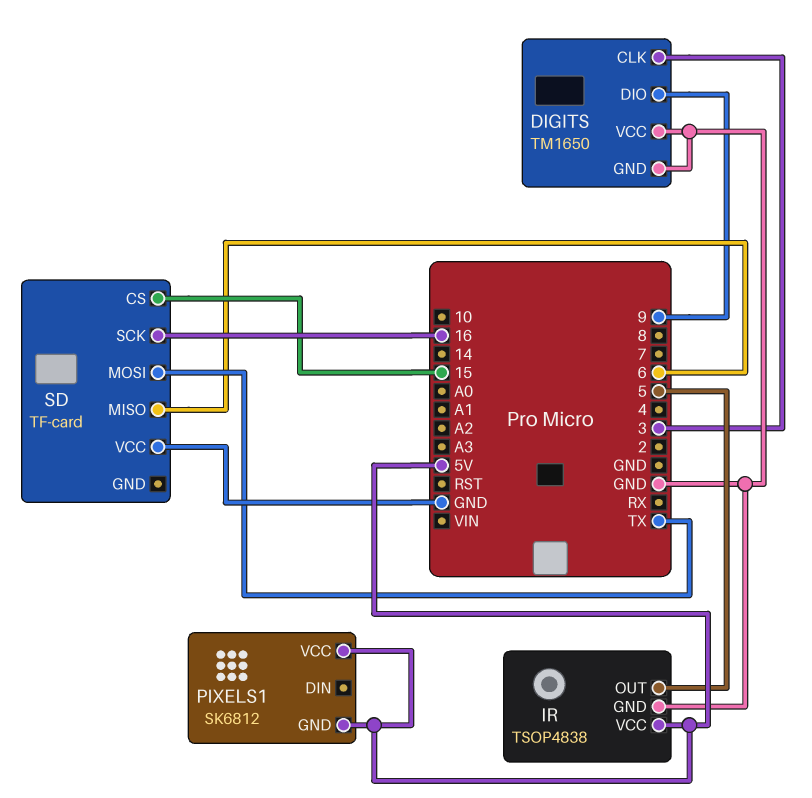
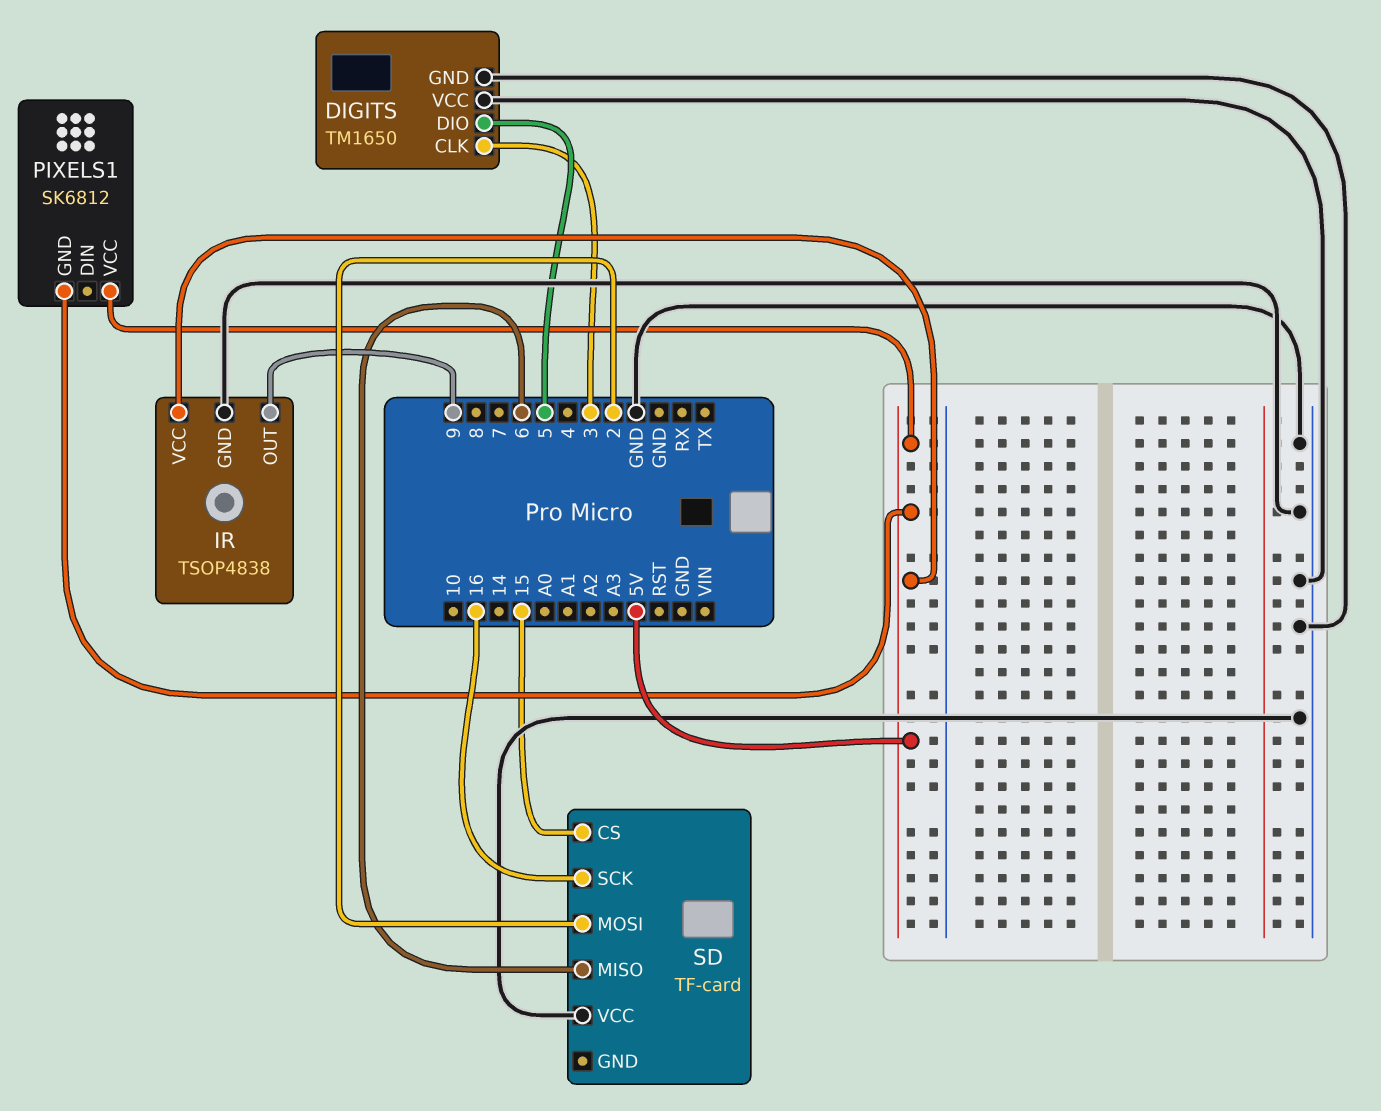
DIGITS pin DIO: 9 -> 5
IR pin OUT: 5 -> 9
SD pin MOSI: TX -> 2

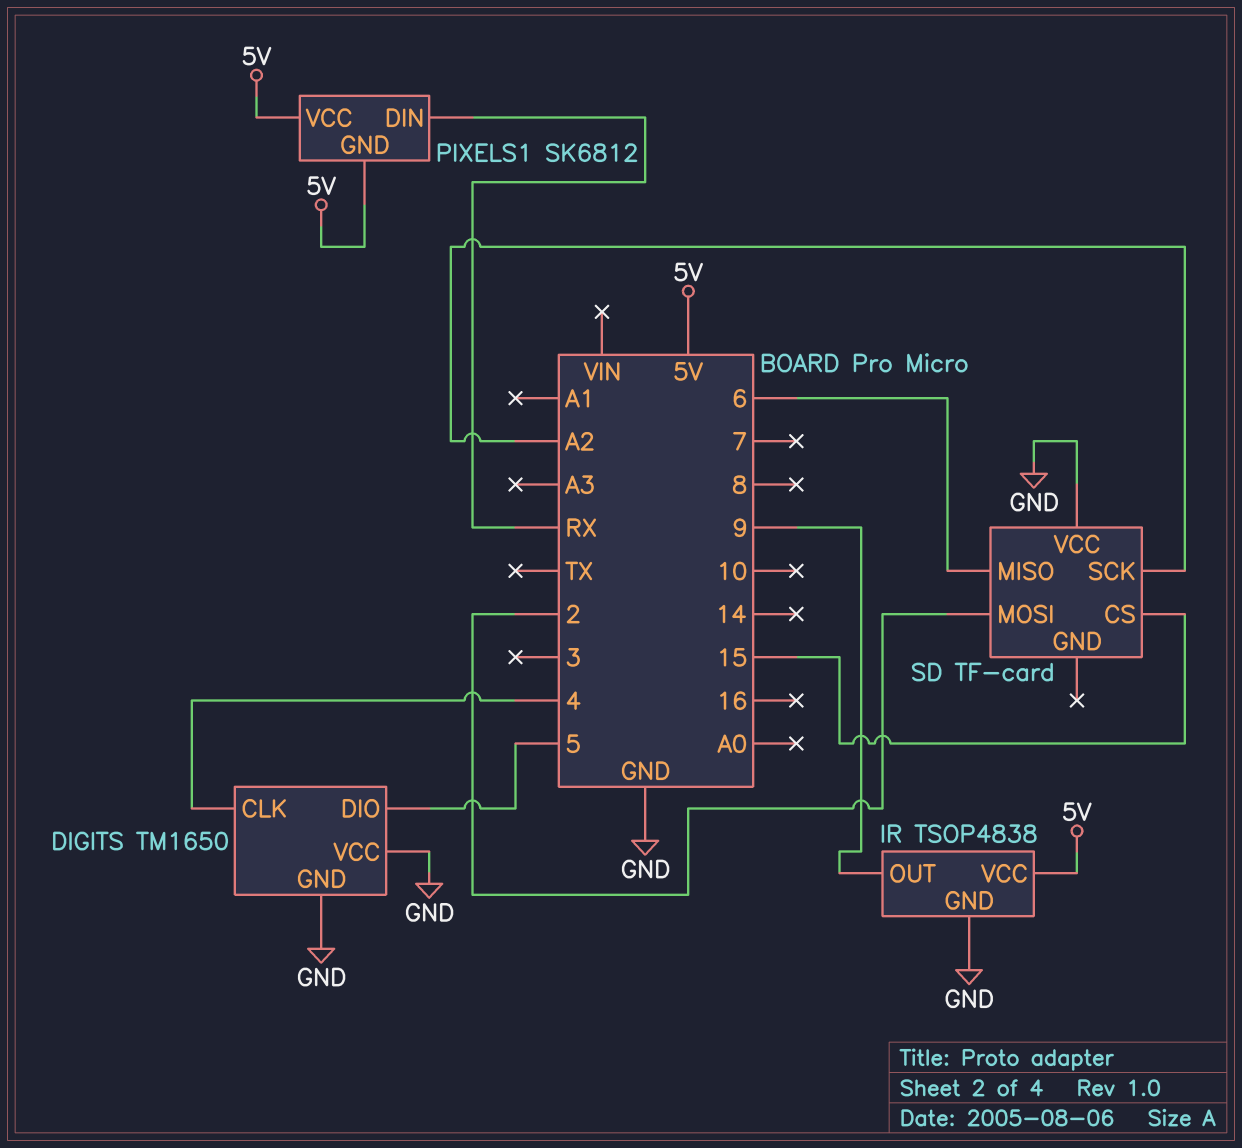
DIGITS pin CLK: 3 -> 4
PIXELS1 pin DIN: none -> RX
SD pin SCK: 16 -> A2

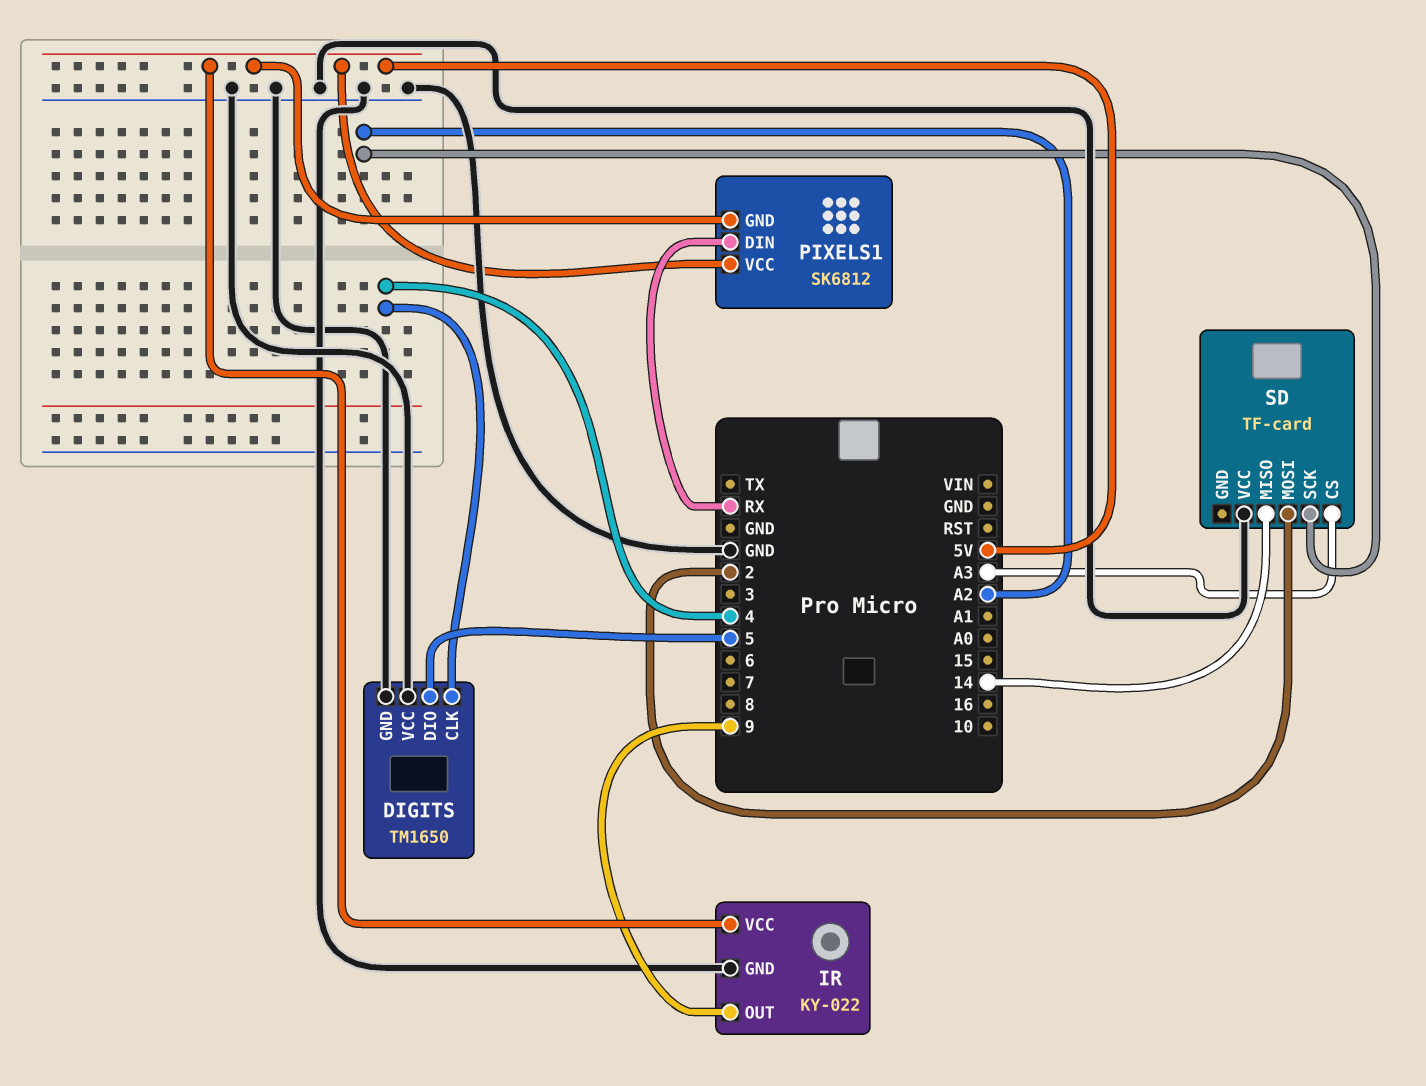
IR: TSOP4838 -> KY-022
SD pin CS: 15 -> A3
SD pin MISO: 6 -> 14

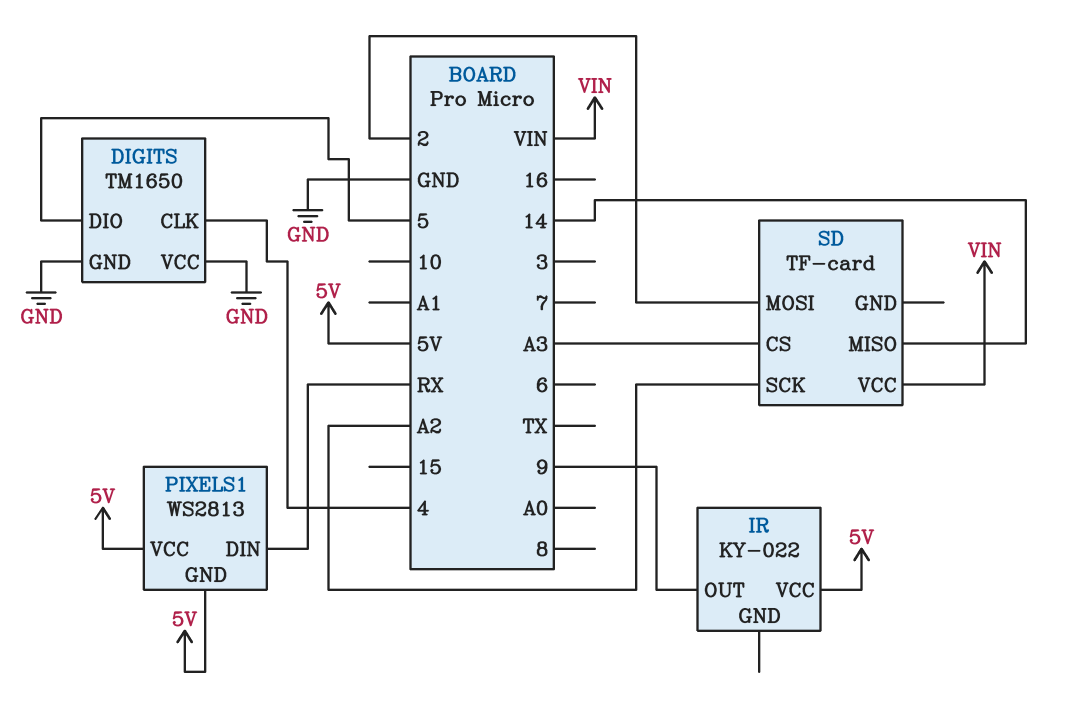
IR pin GND: GND -> none
PIXELS1: SK6812 -> WS2813
SD pin VCC: GND -> VIN

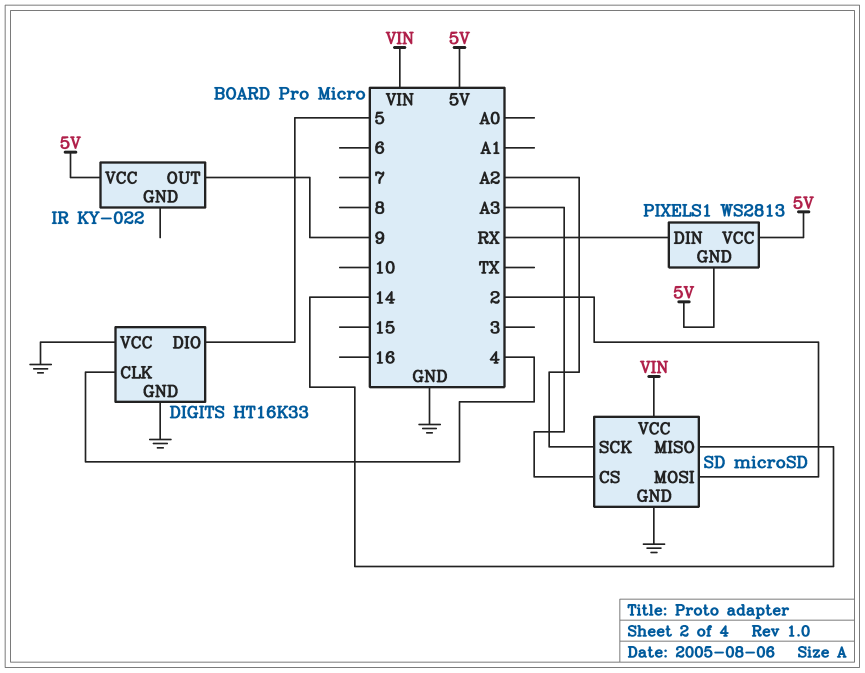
DIGITS: TM1650 -> HT16K33
SD: TF-card -> microSD
SD pin GND: none -> GND

